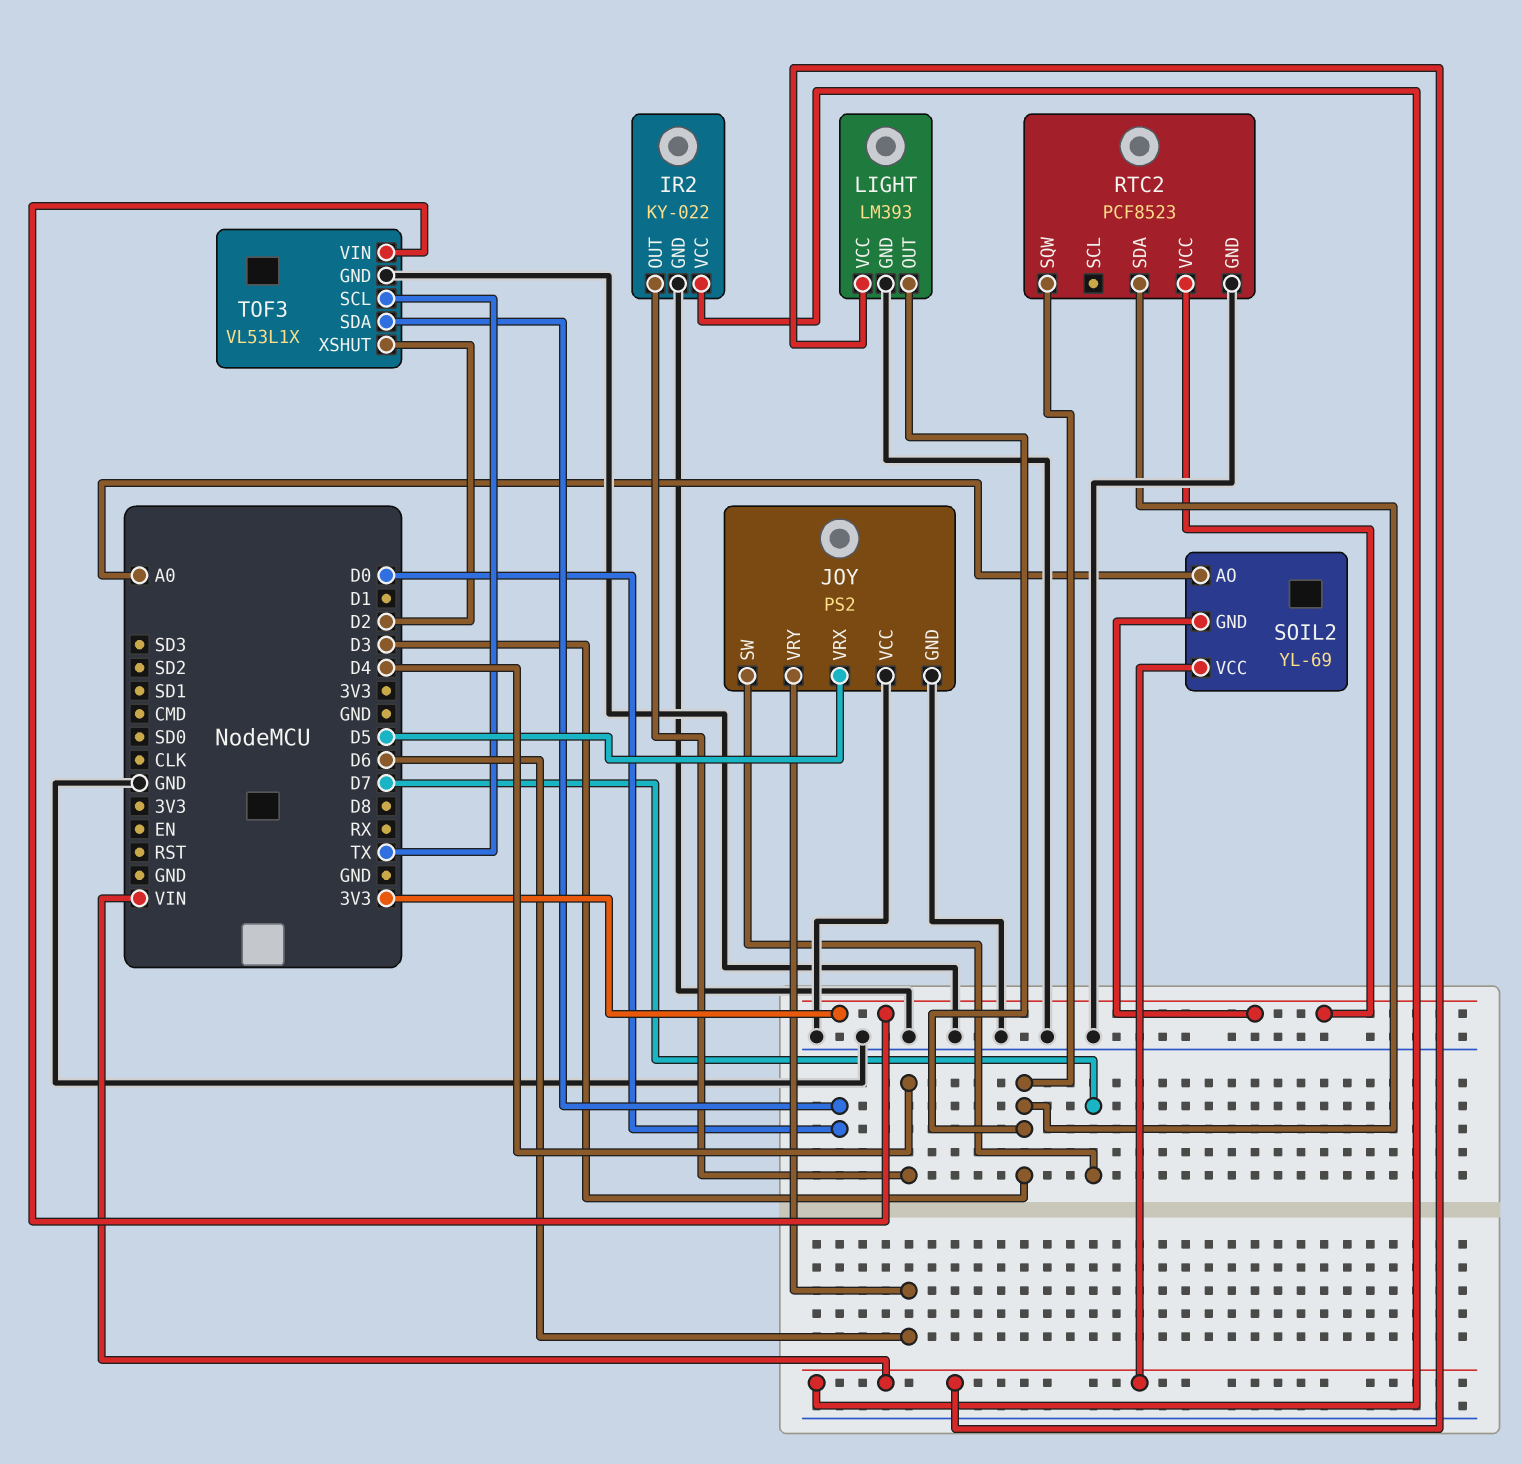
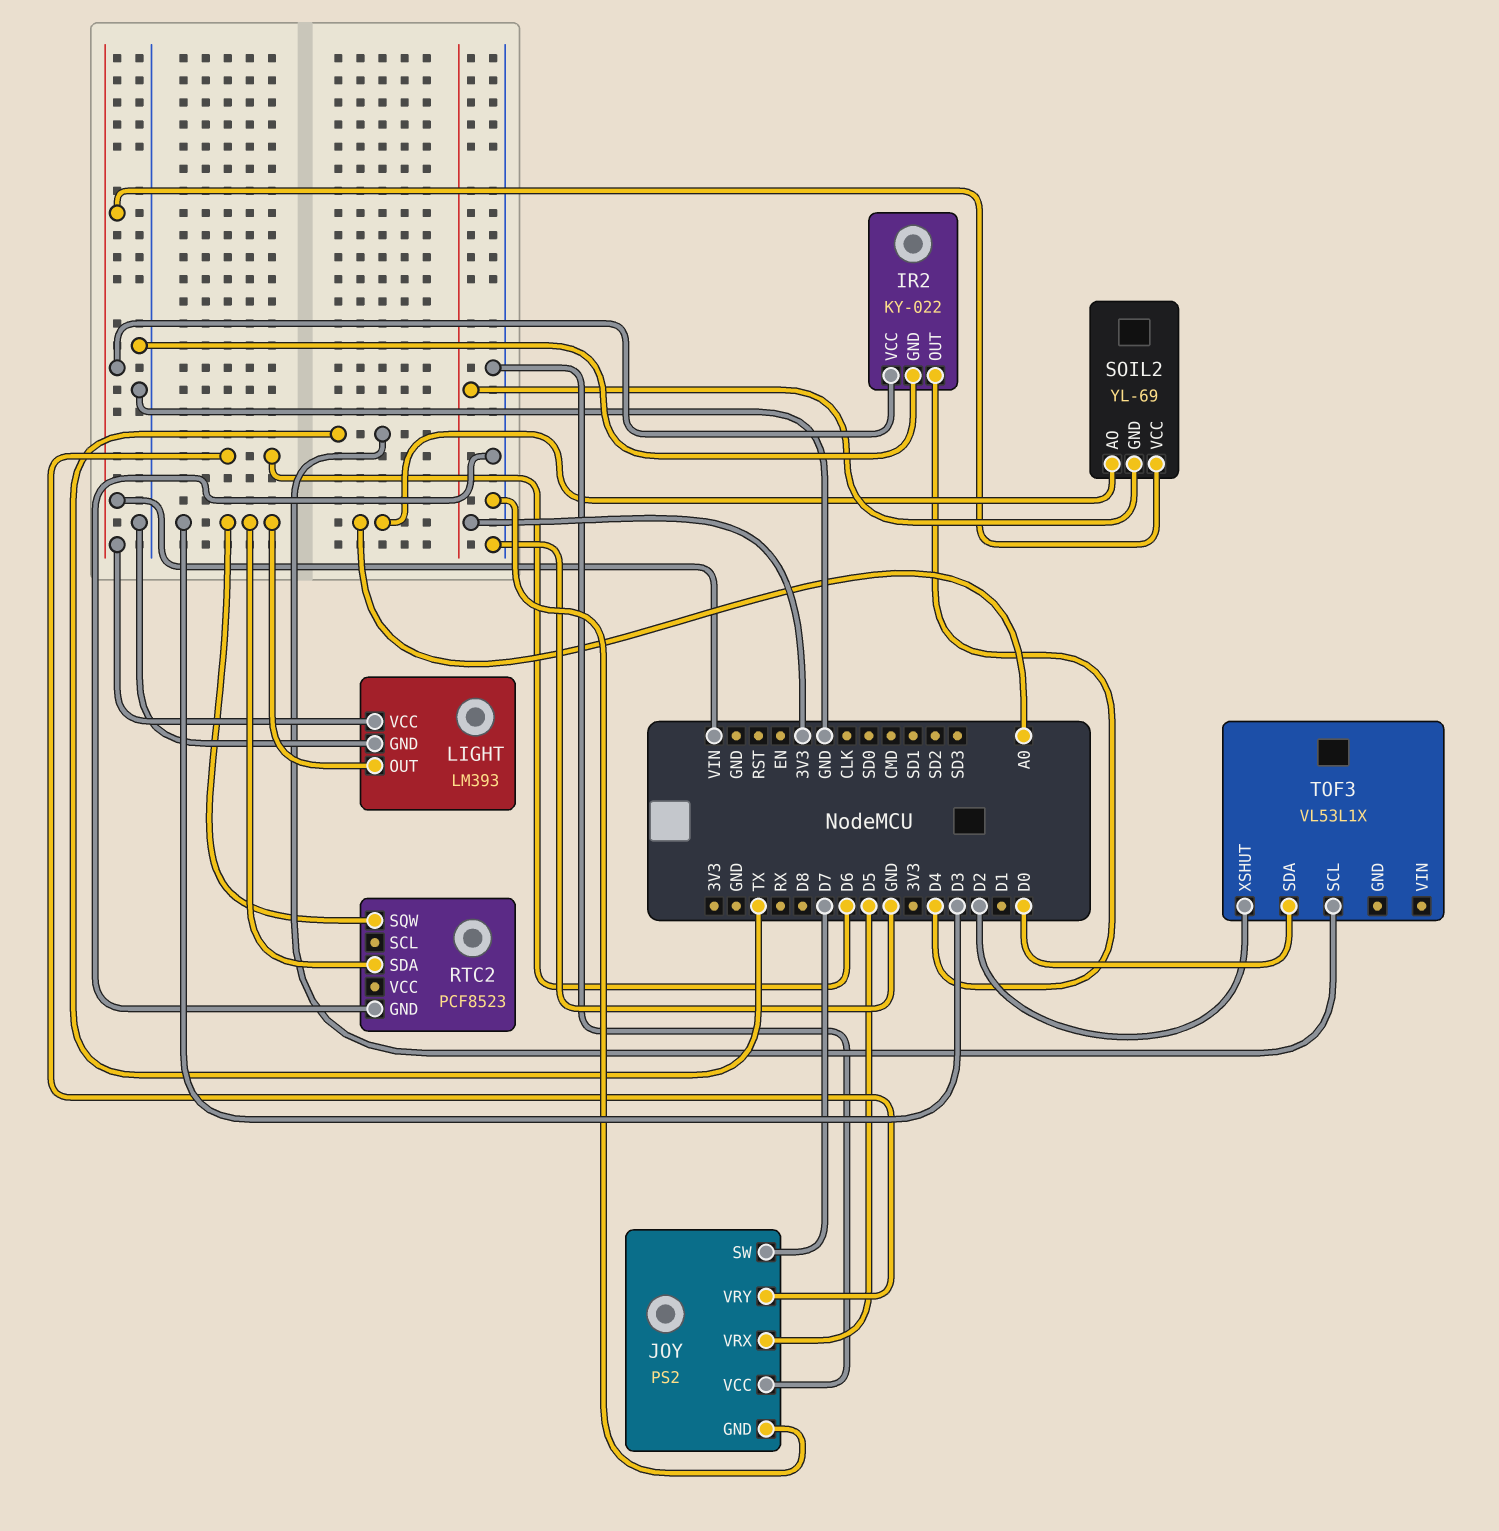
RTC2 pin VCC: 3V3 -> none
TOF3 pin GND: GND -> none
TOF3 pin VIN: 3V3 -> none

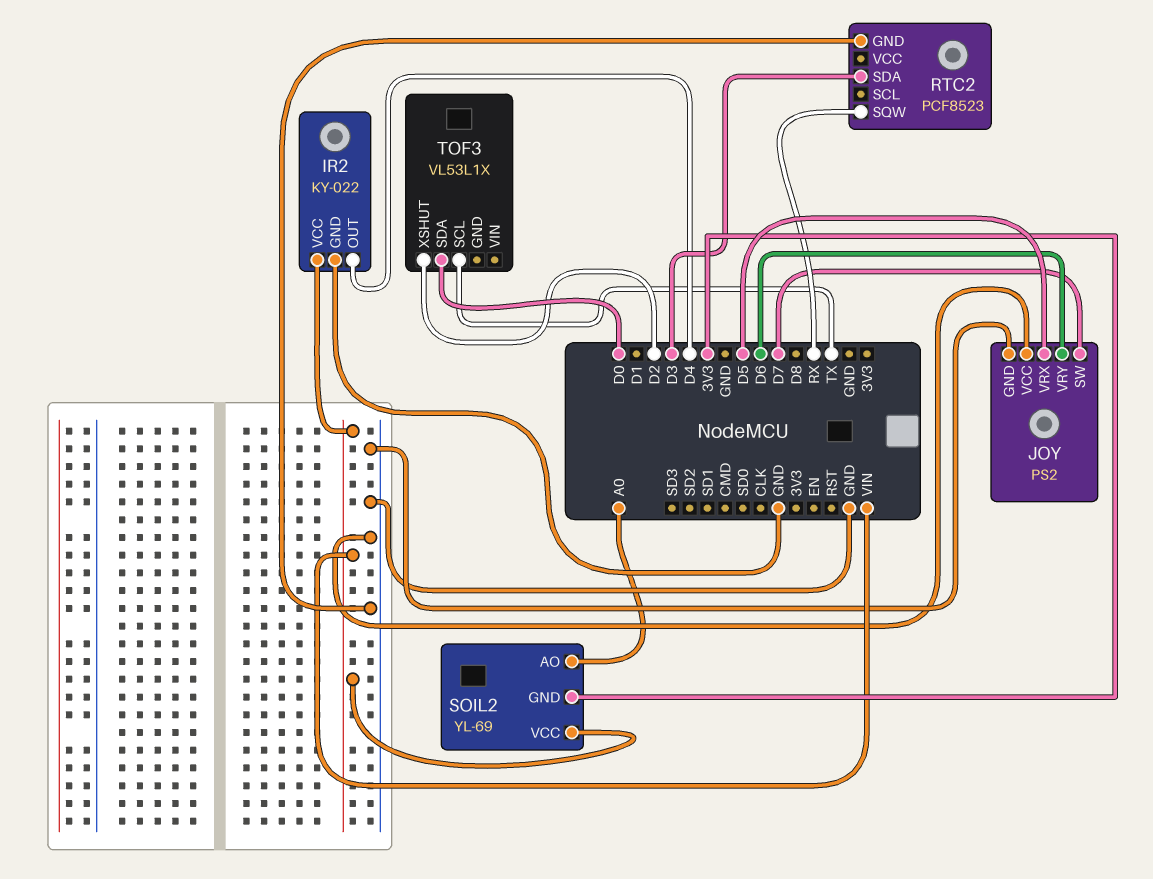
LIGHT: LM393 -> none
LIGHT pin GND: GND -> none
LIGHT pin OUT: D3 -> none
LIGHT pin VCC: VIN -> none
RTC2 pin SQW: D3 -> RX

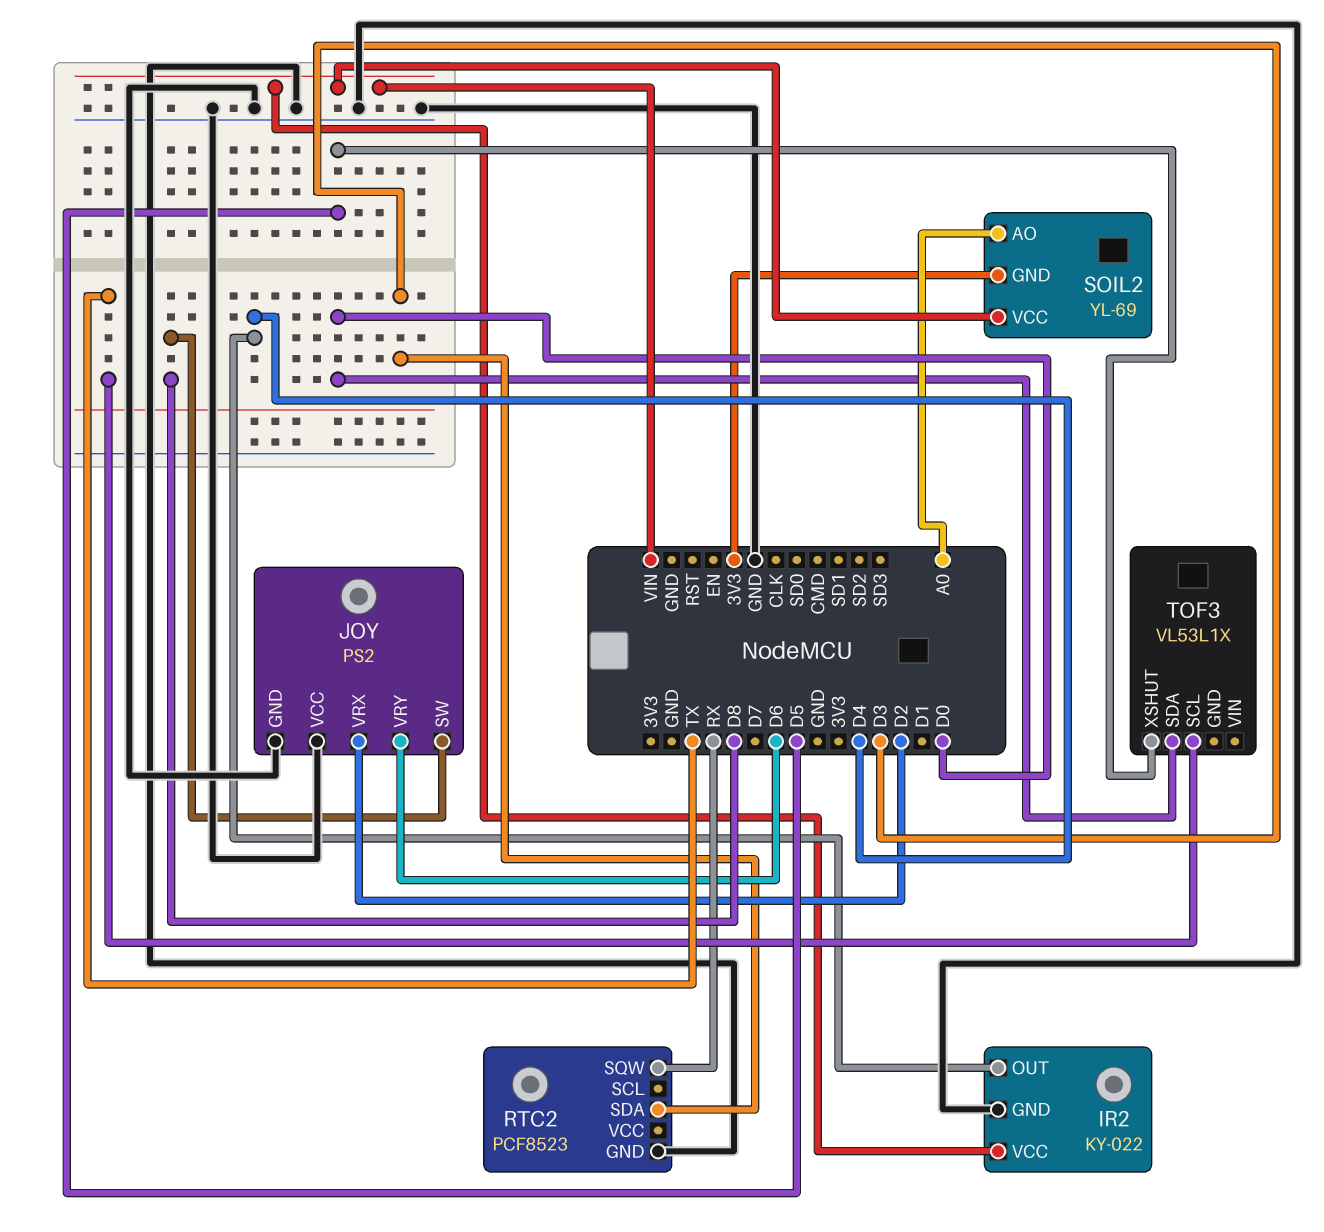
JOY pin SW: D7 -> D8
JOY pin VRX: D5 -> D2
TOF3 pin XSHUT: D2 -> D5

